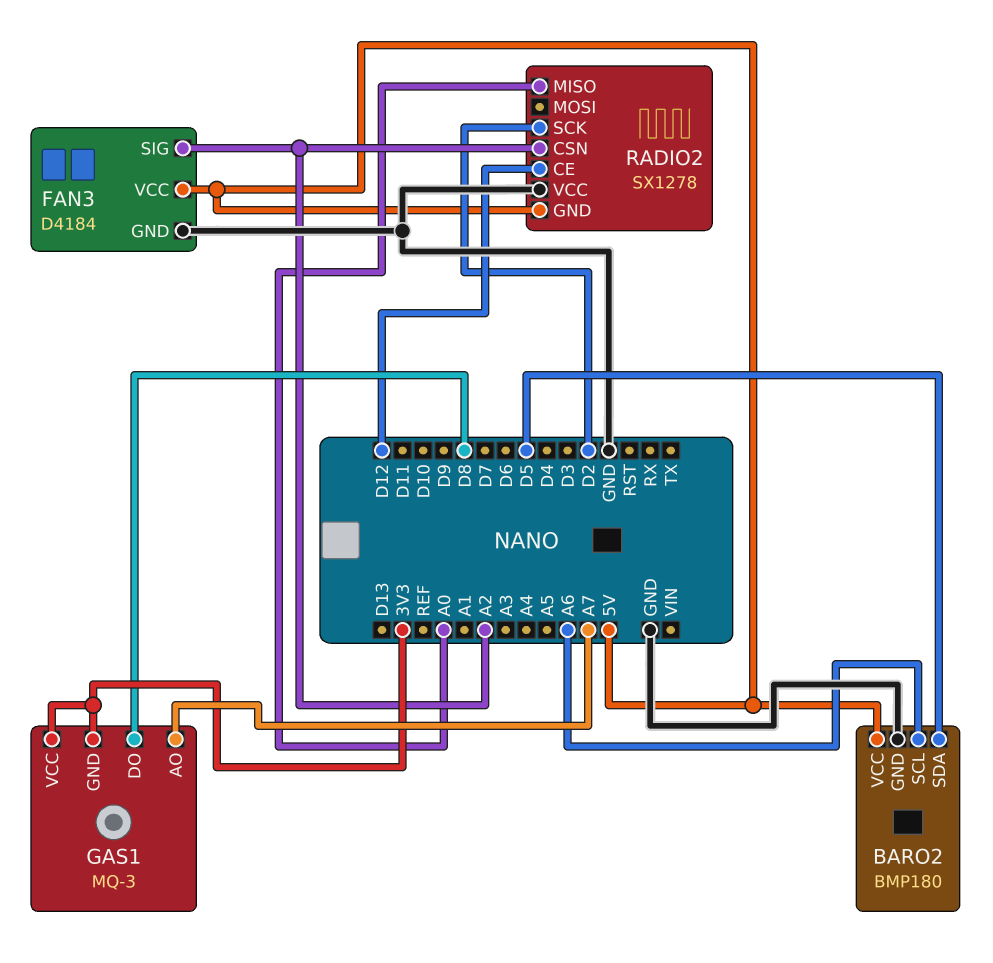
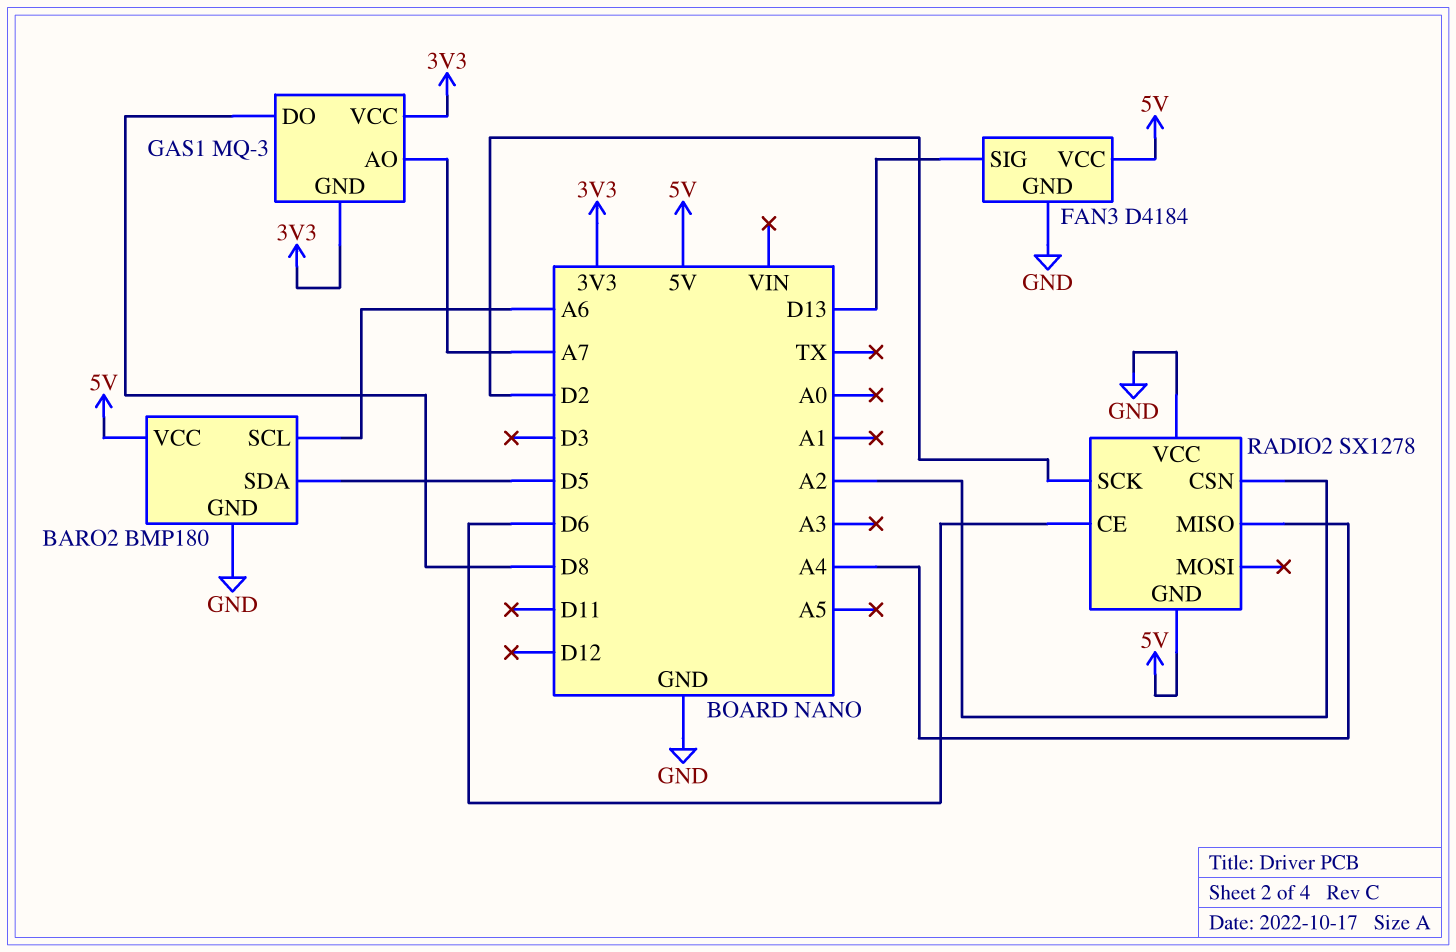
FAN3 pin SIG: A2 -> D13
RADIO2 pin CE: D12 -> D6
RADIO2 pin MISO: A0 -> A4

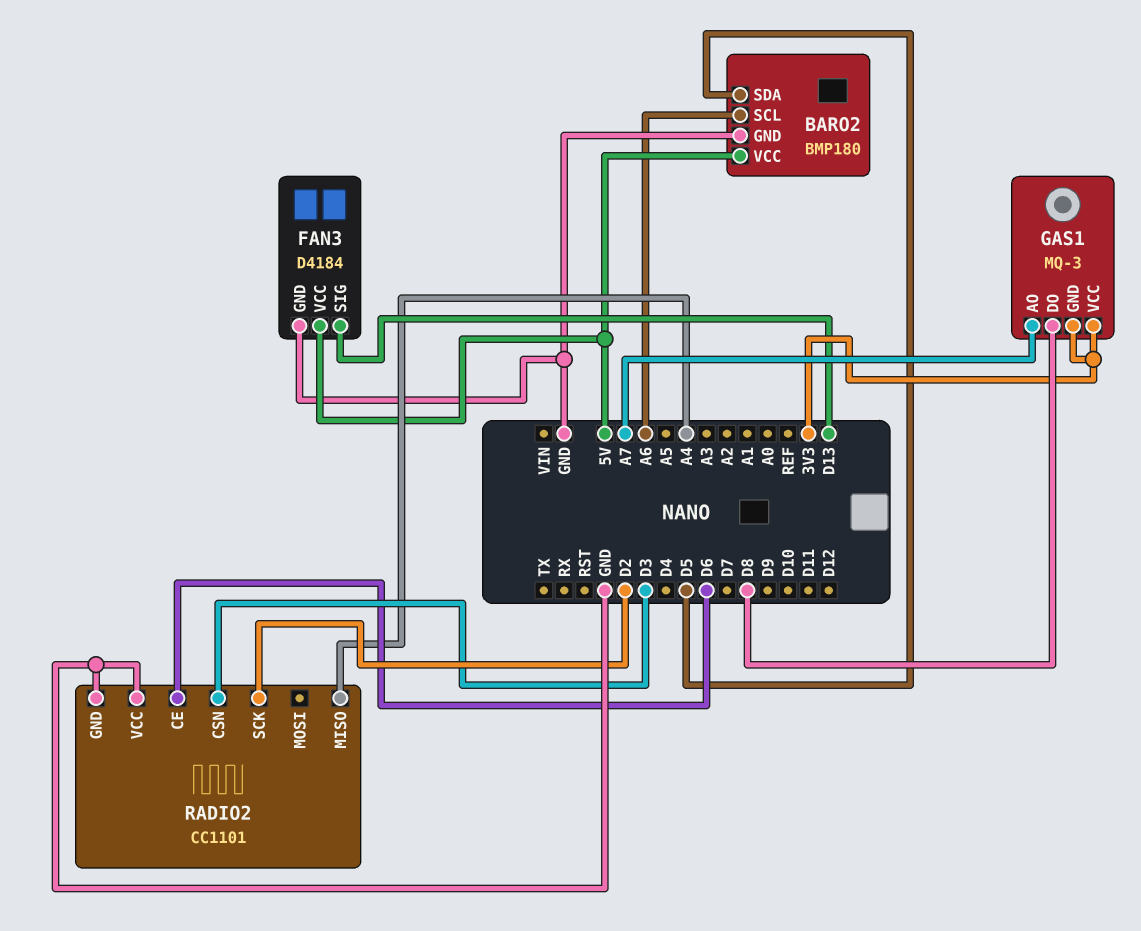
RADIO2: SX1278 -> CC1101
RADIO2 pin CSN: A2 -> D3
RADIO2 pin GND: 5V -> GND

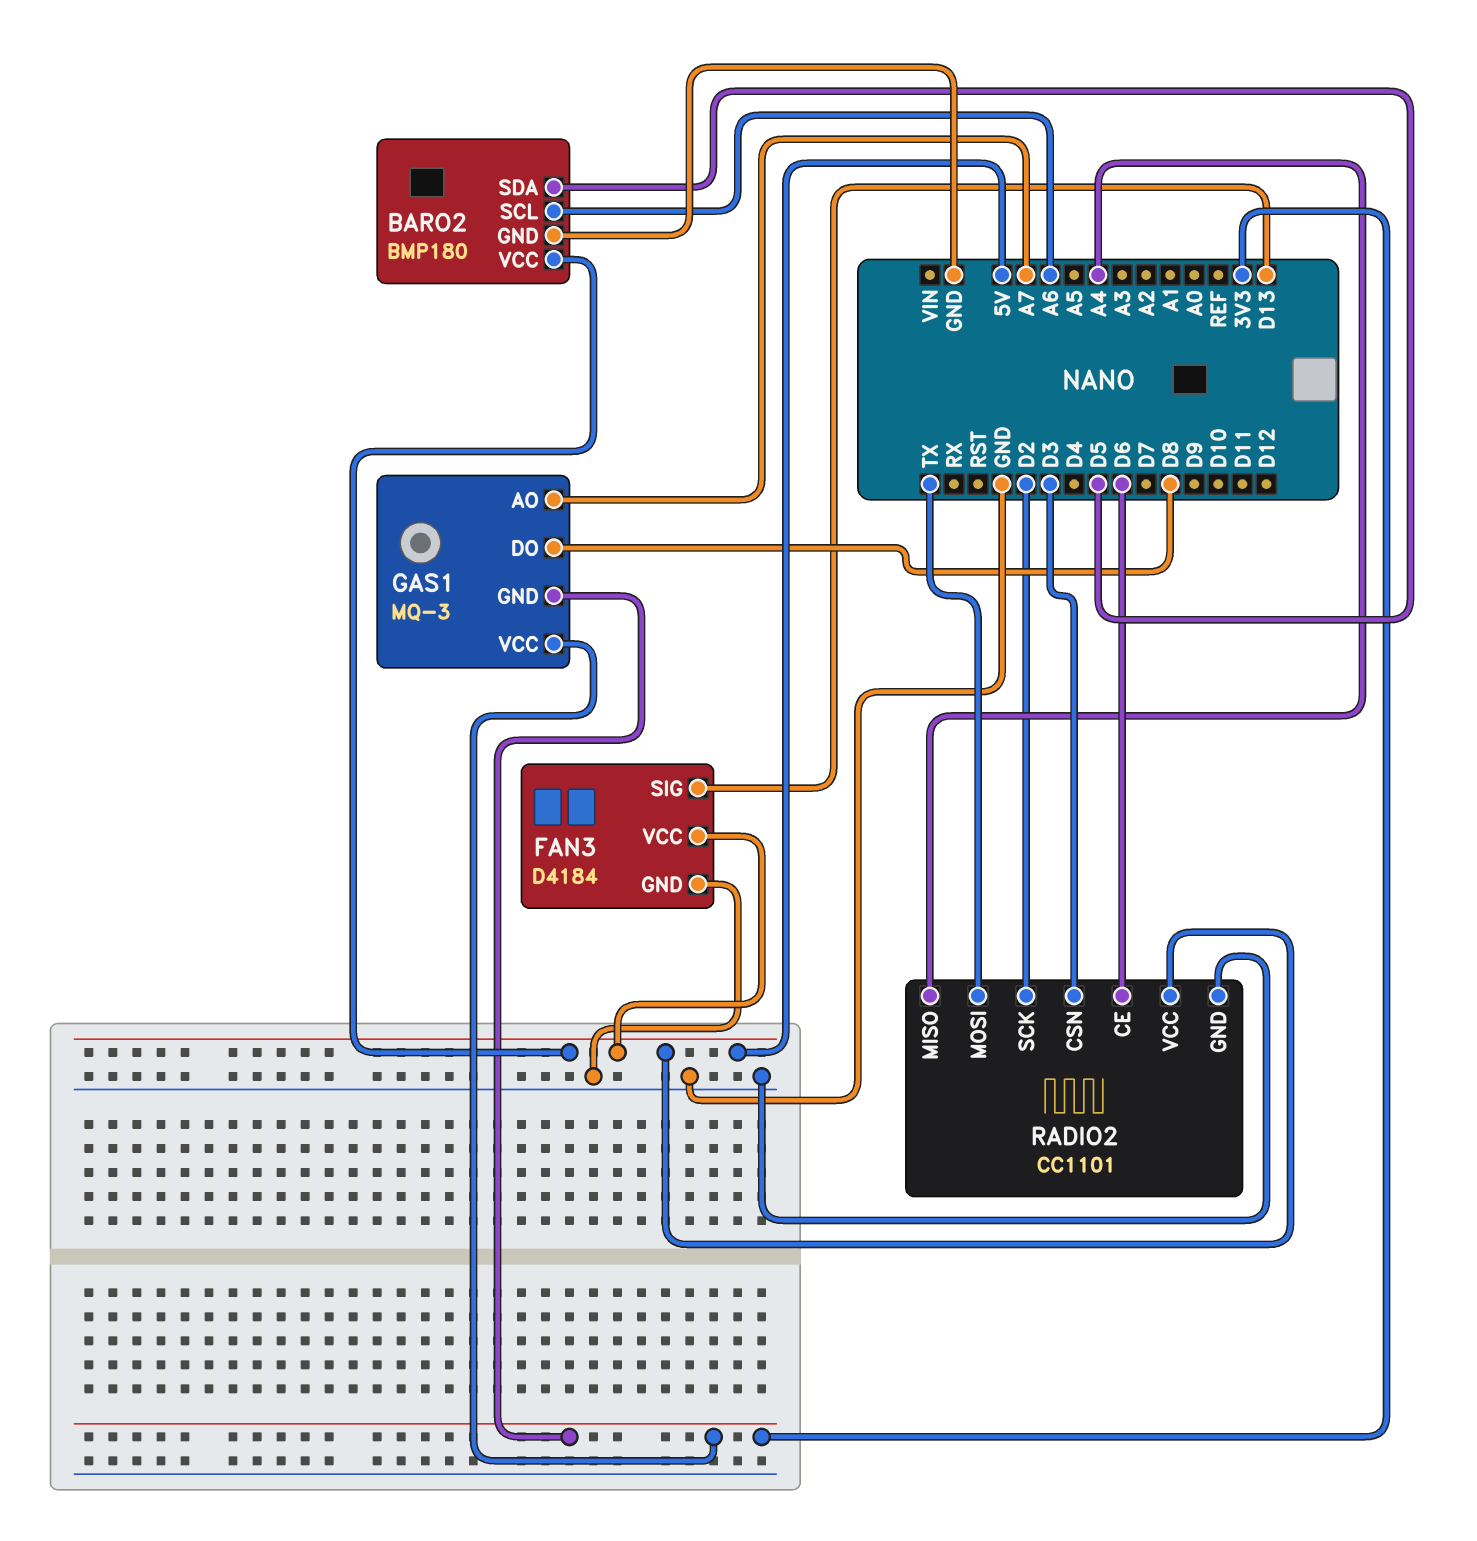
RADIO2 pin MOSI: none -> TX
RADIO2 pin VCC: GND -> 5V

